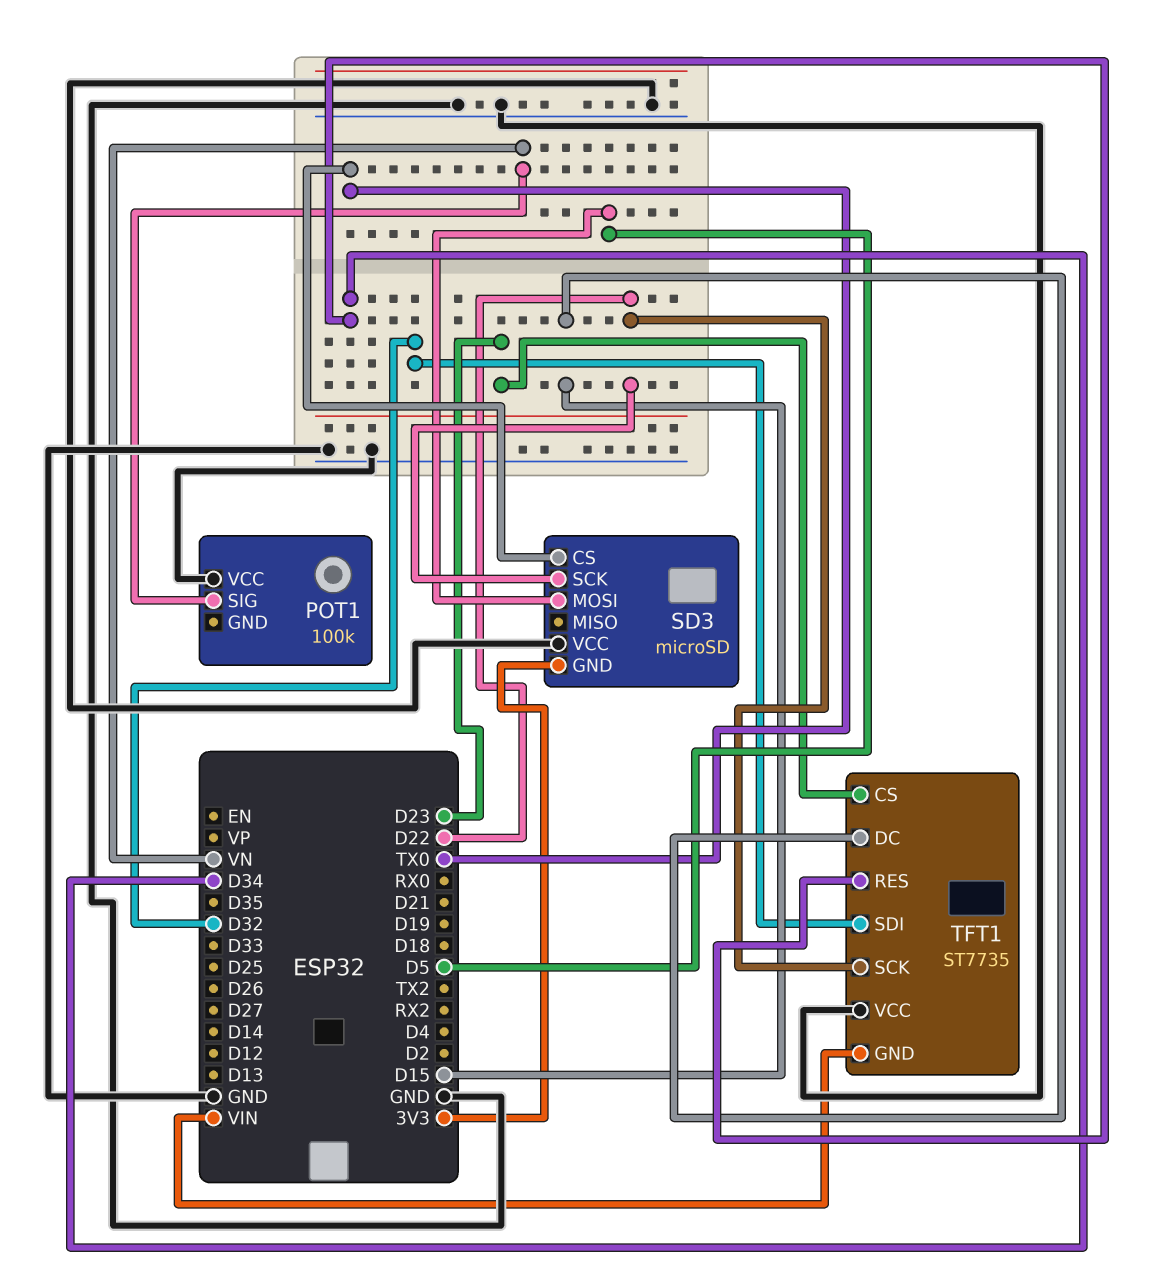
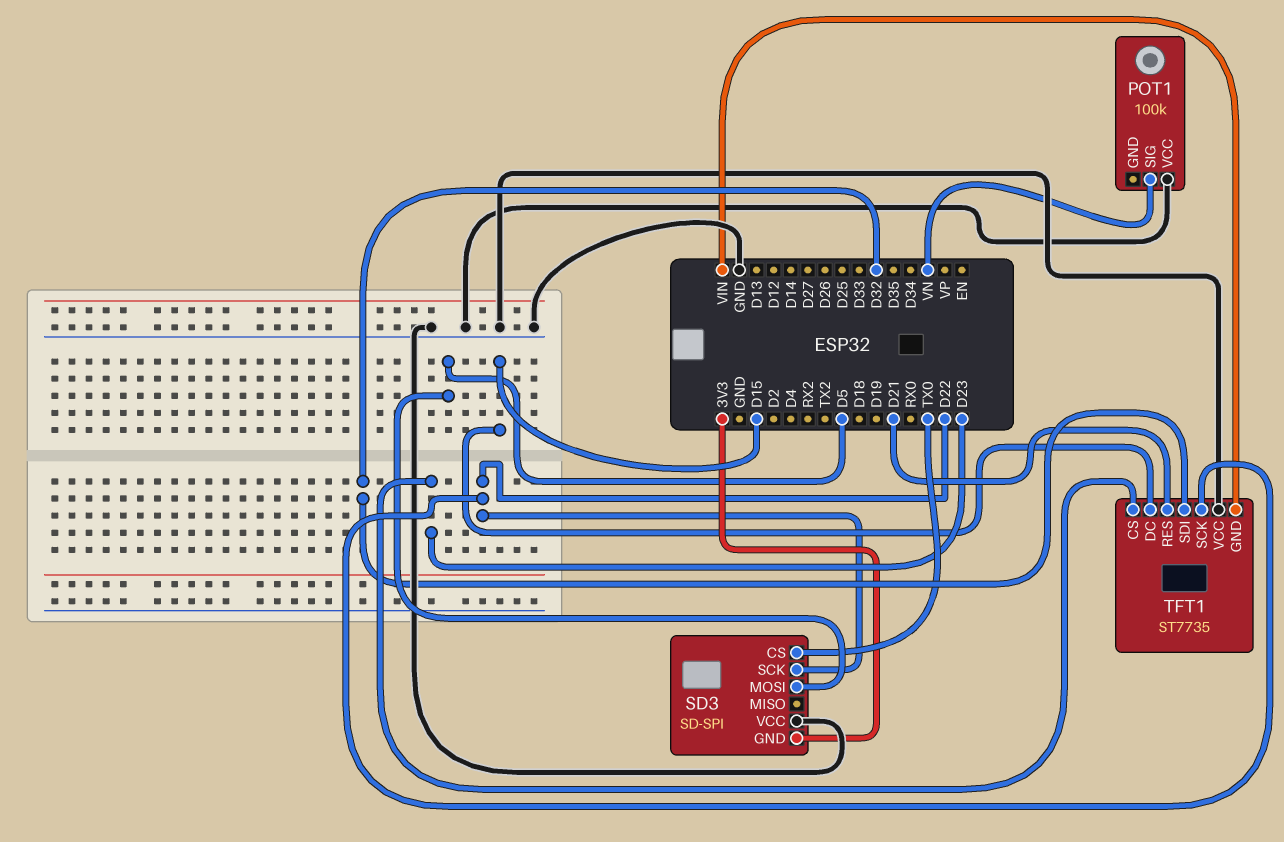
SD3: microSD -> SD-SPI
TFT1 pin RES: D34 -> D21

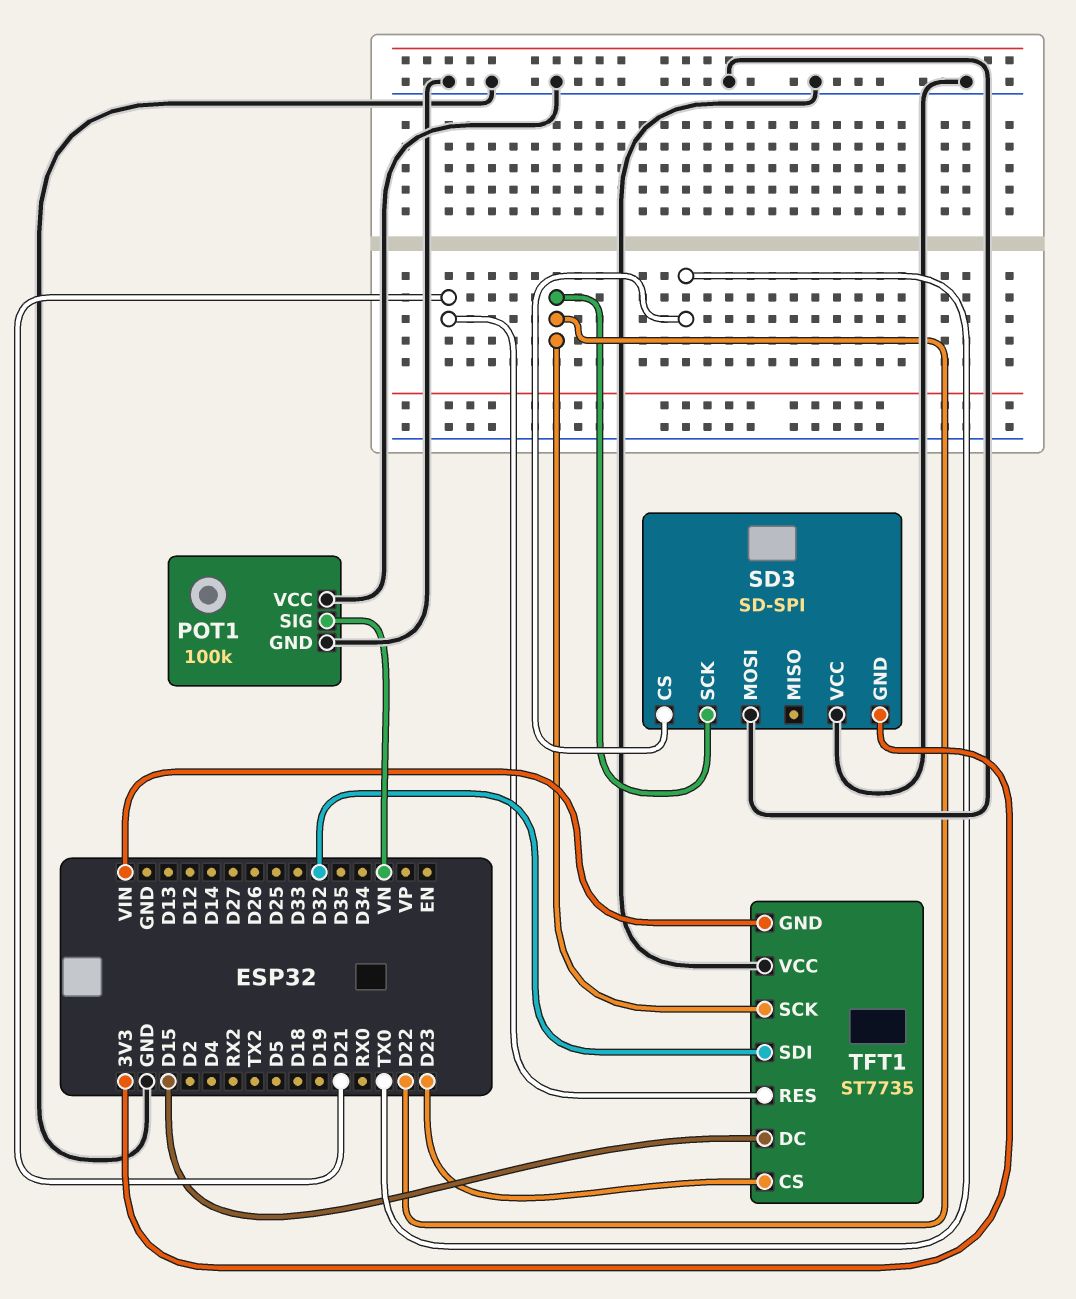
POT1 pin GND: none -> GND
SD3 pin MOSI: D5 -> GND

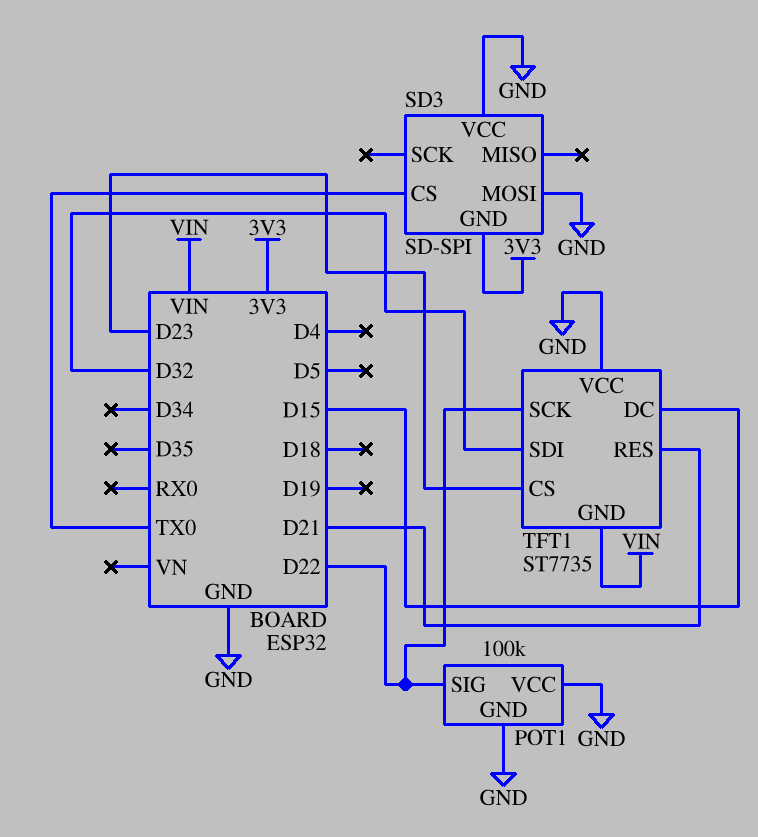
POT1 pin SIG: VN -> D22
SD3 pin SCK: D22 -> none

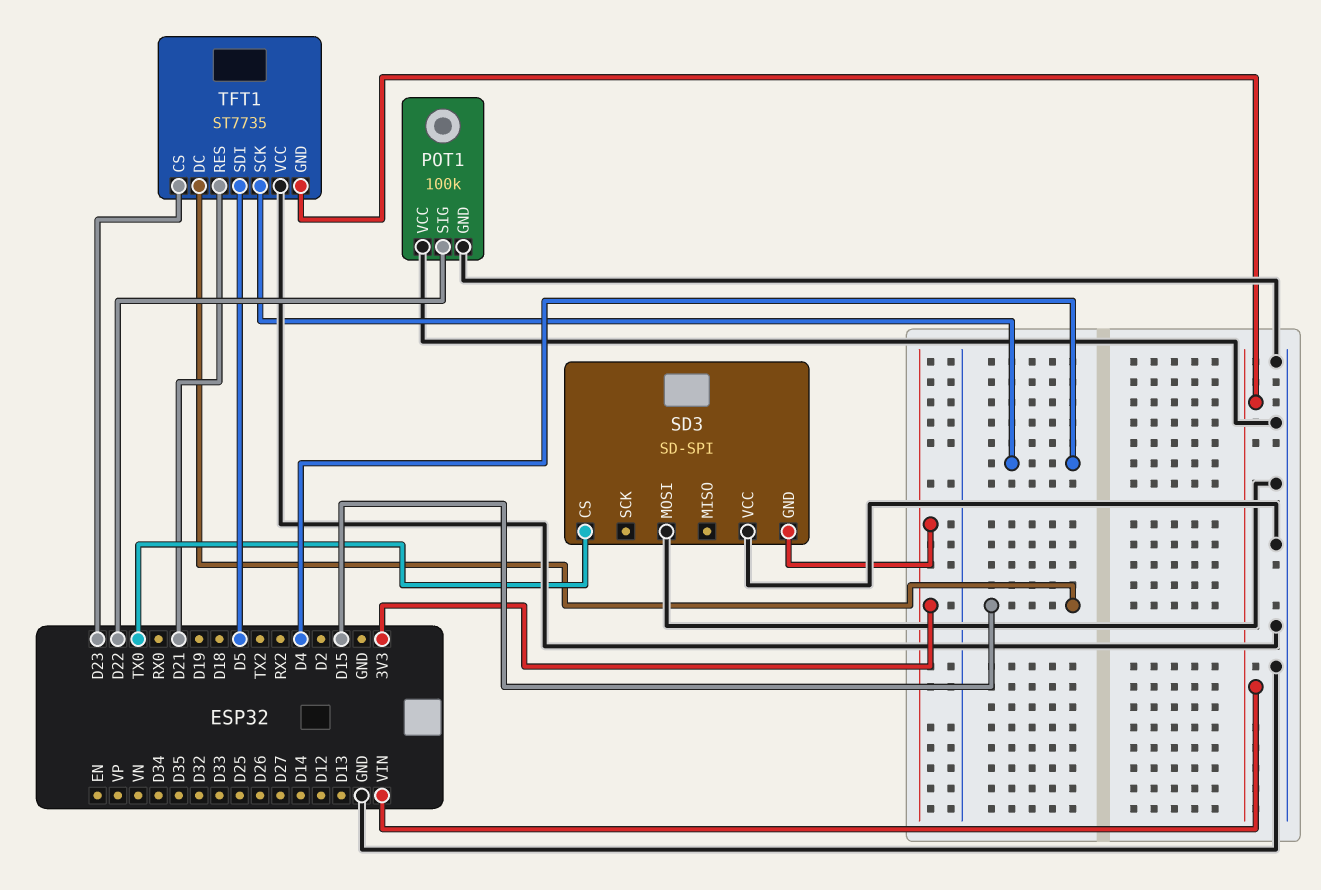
TFT1 pin SCK: D22 -> D4
TFT1 pin SDI: D32 -> D5

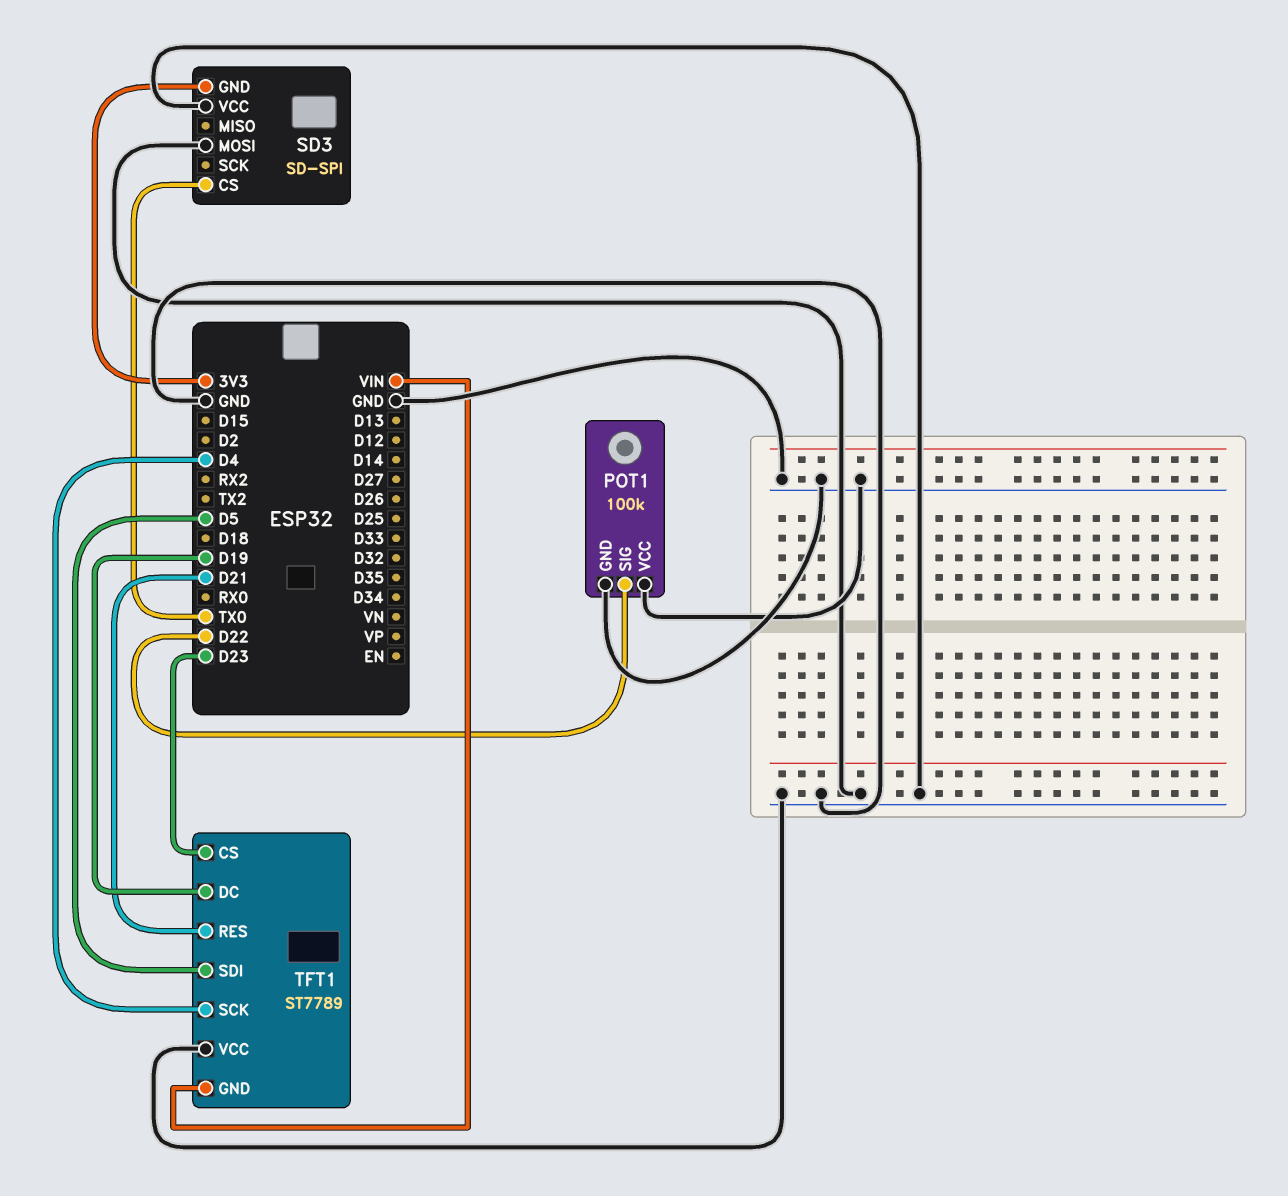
TFT1: ST7735 -> ST7789
TFT1 pin DC: D15 -> D19

